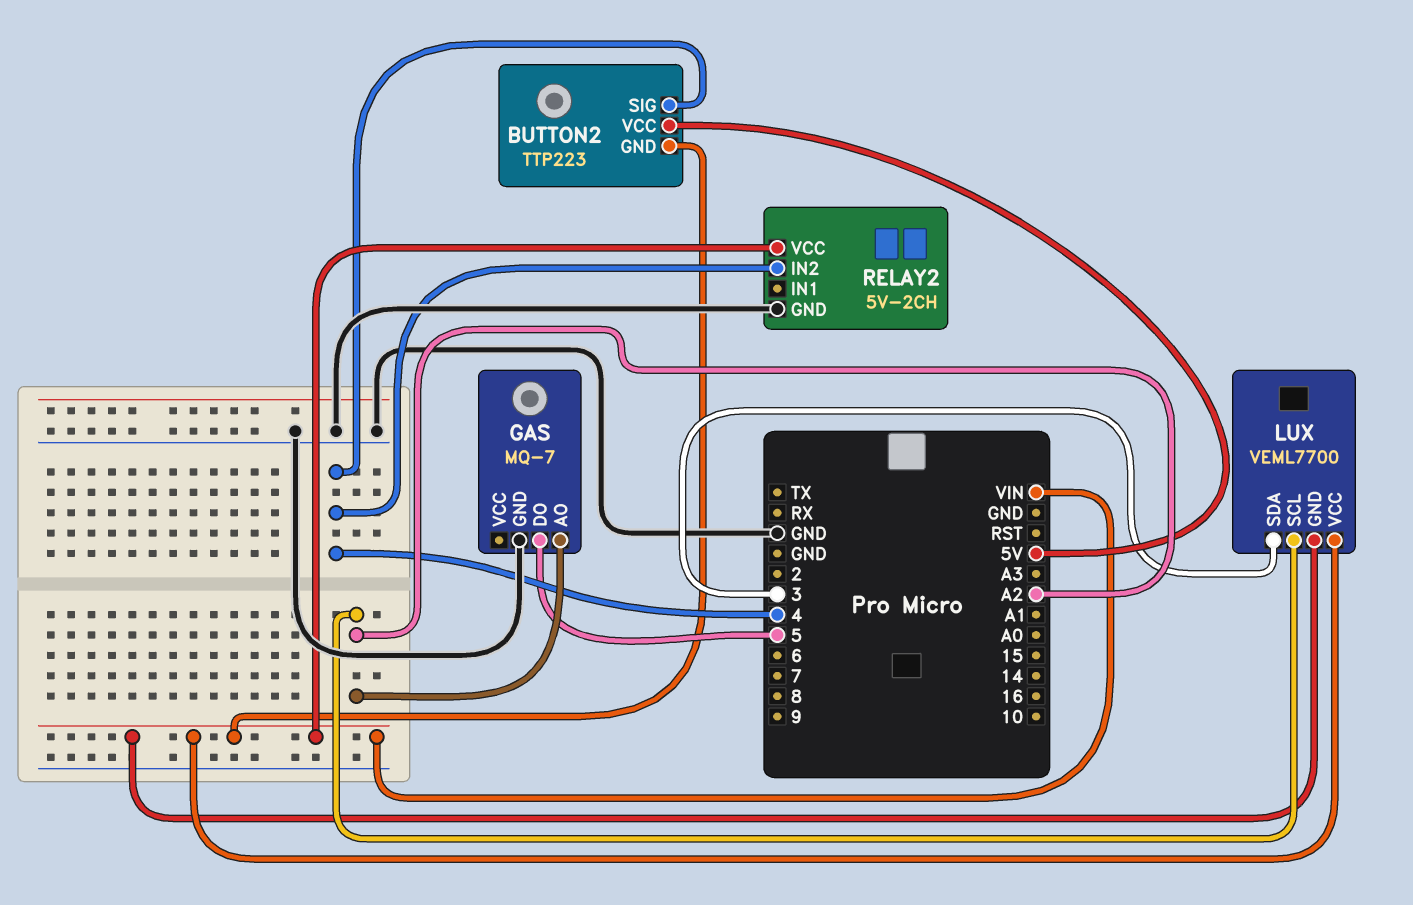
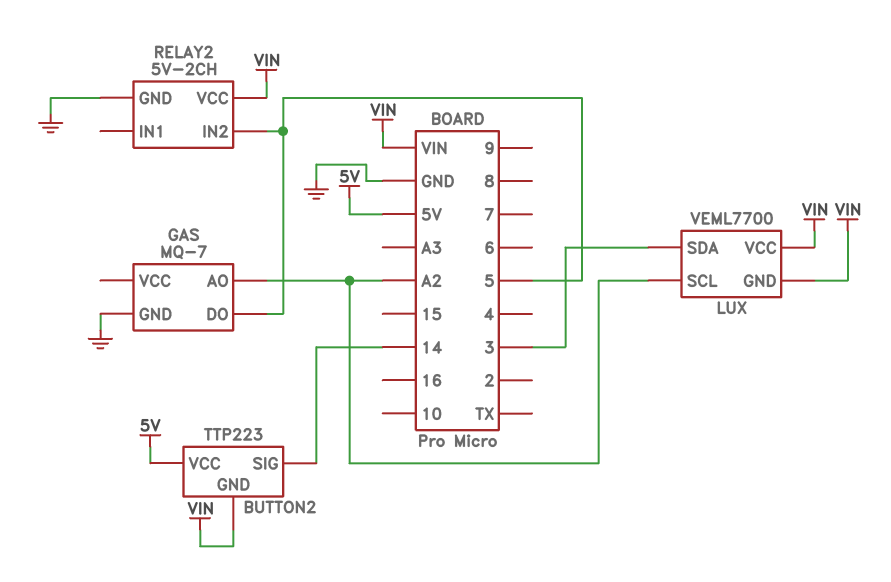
BUTTON2 pin SIG: 4 -> 14
RELAY2 pin IN2: 4 -> 5

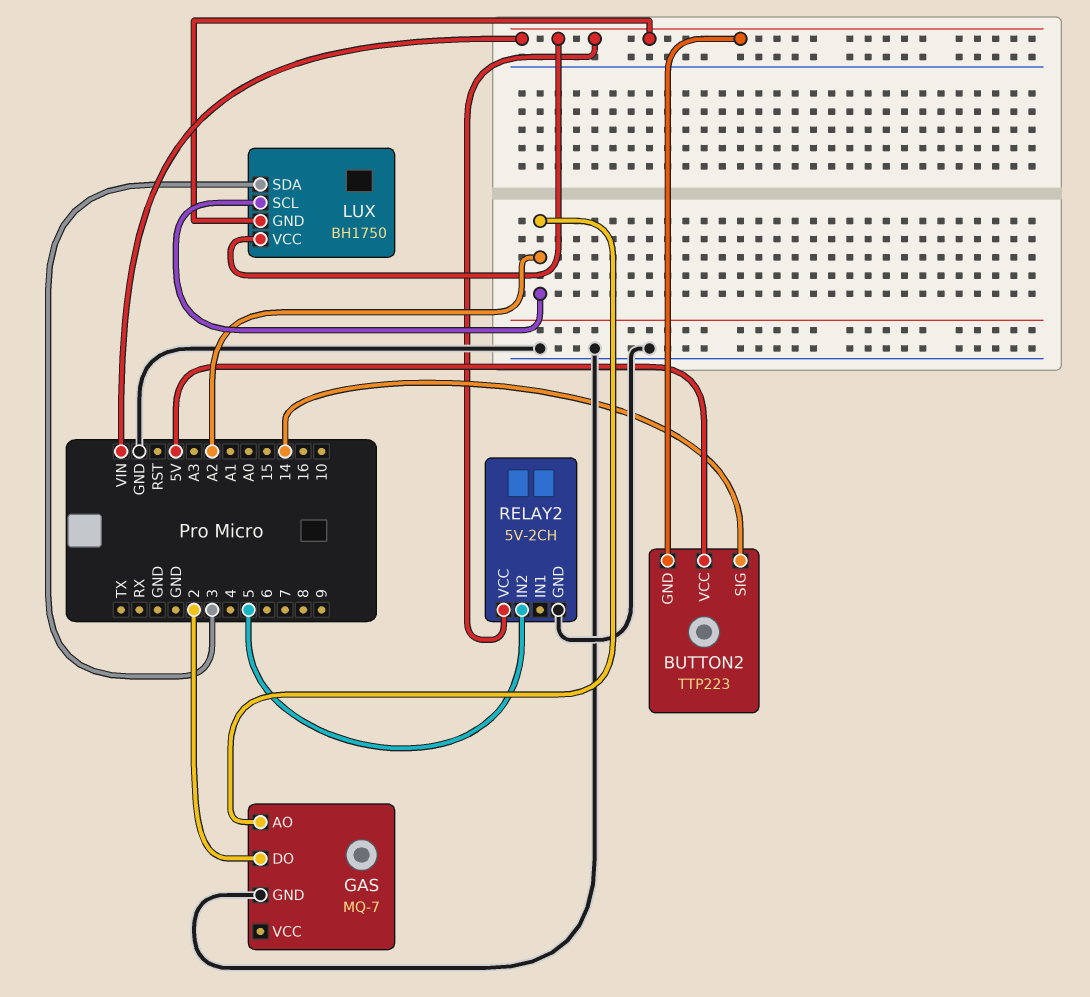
GAS pin DO: 5 -> 2
LUX: VEML7700 -> BH1750

